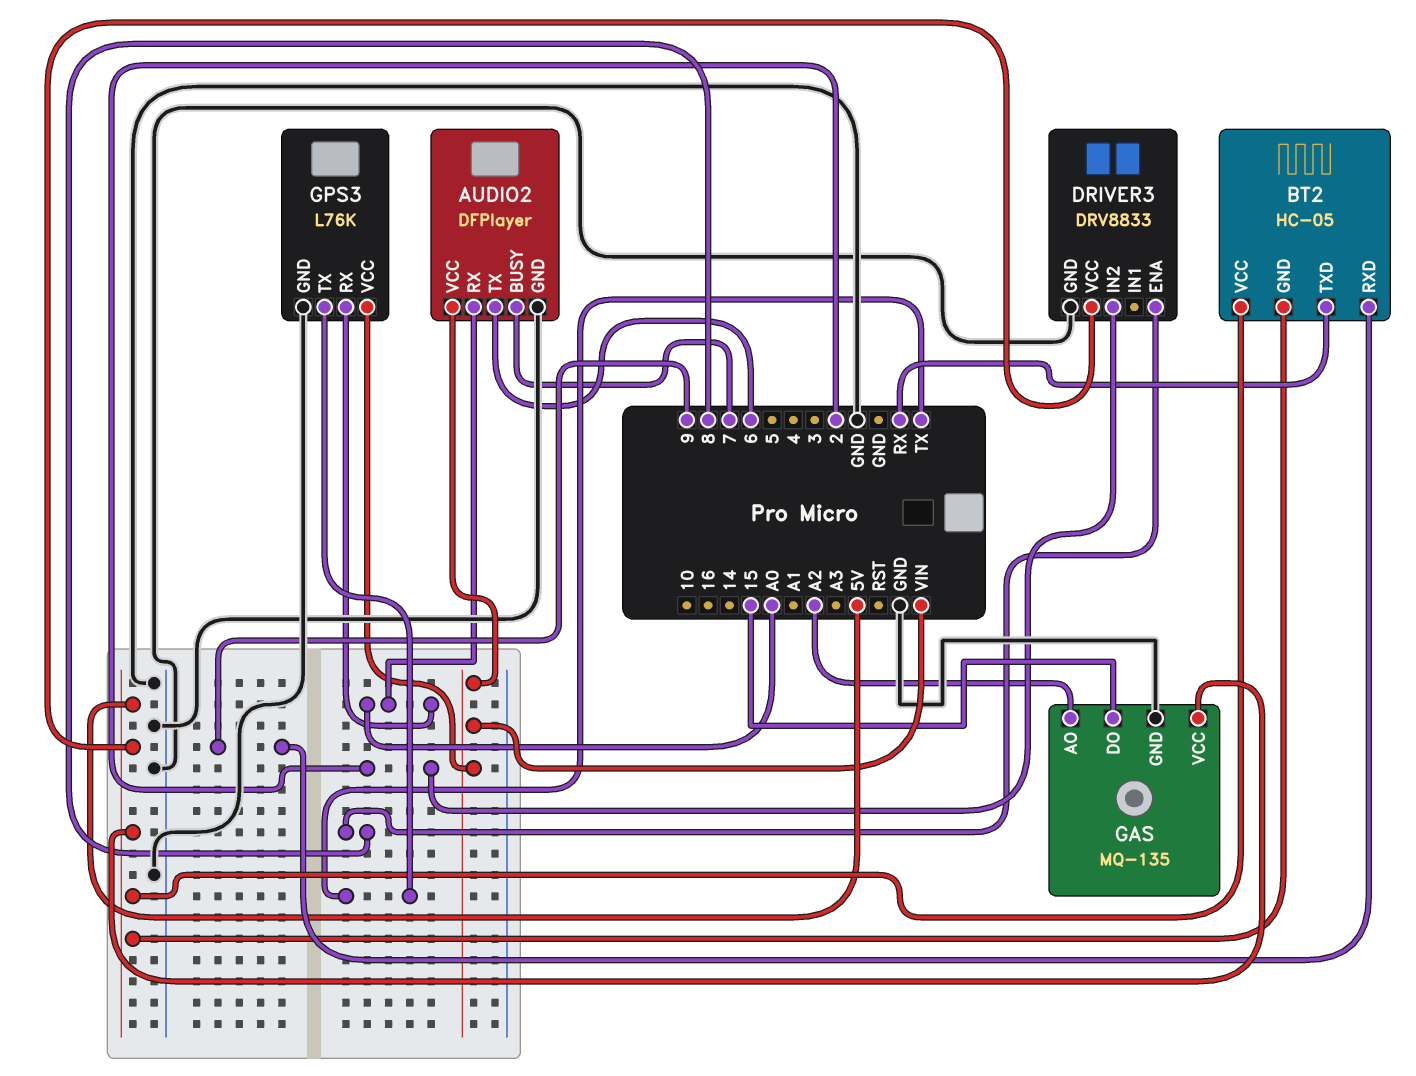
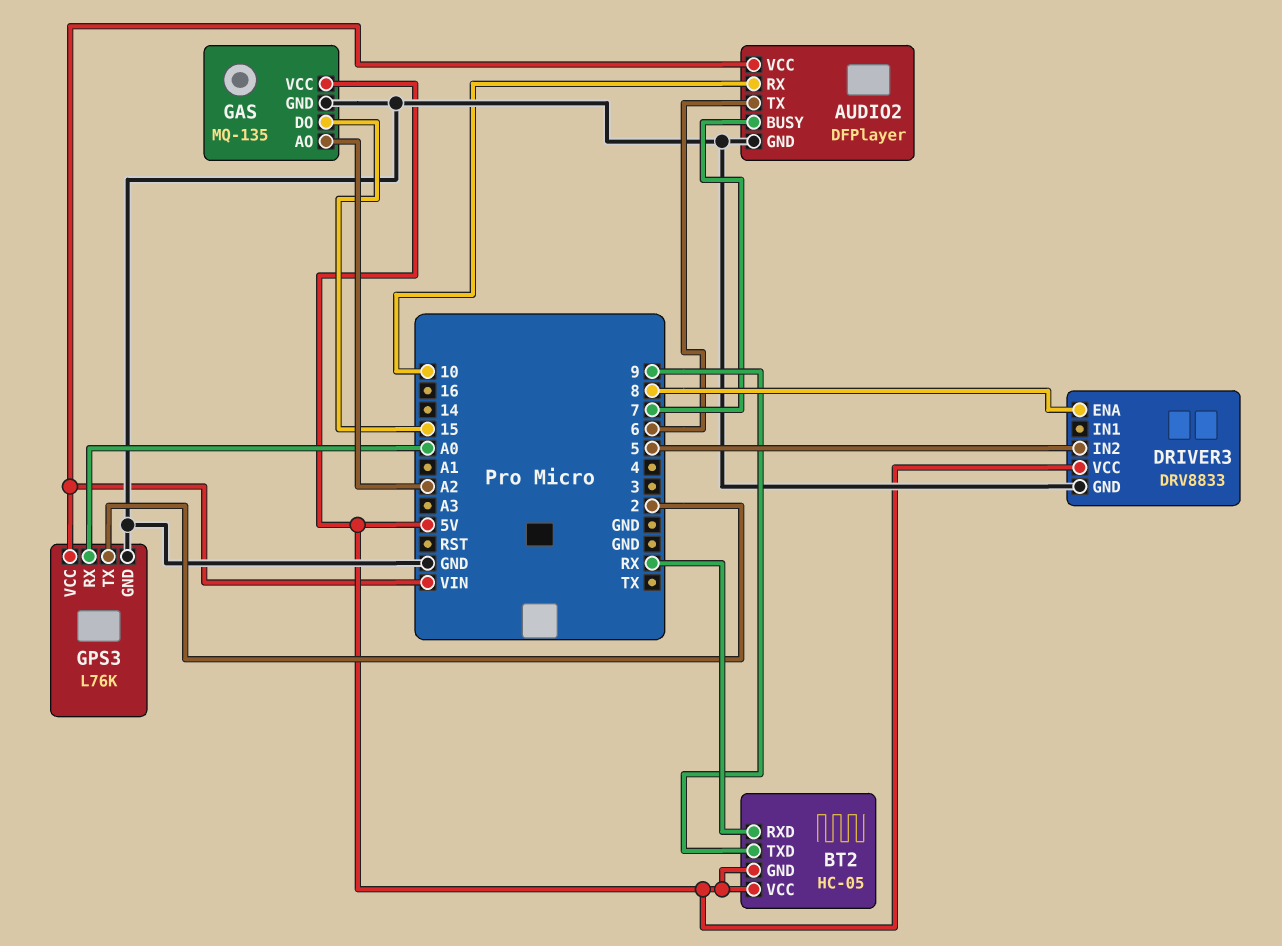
AUDIO2 pin RX: A0 -> 10
BT2 pin RXD: 9 -> RX
BT2 pin TXD: RX -> 9
DRIVER3 pin IN2: 2 -> 5
GPS3 pin TX: TX -> 2

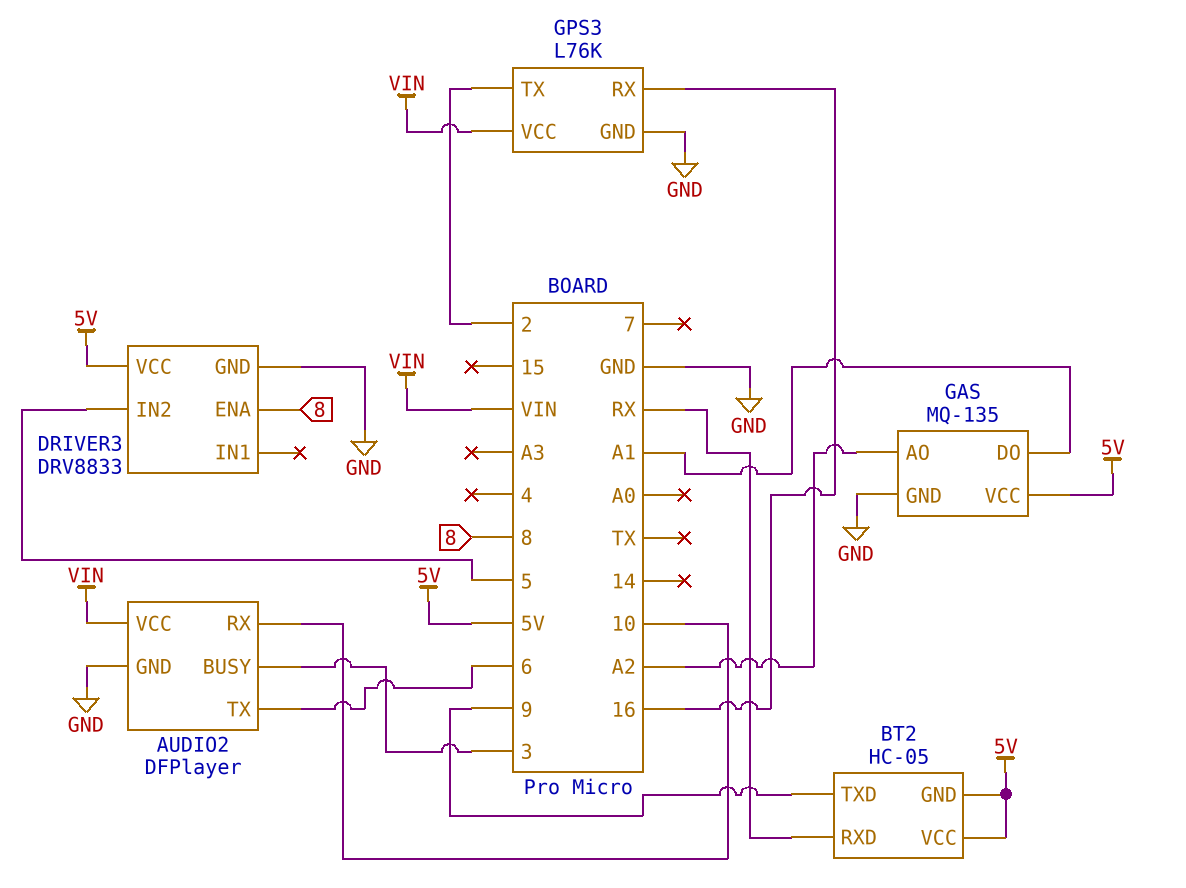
AUDIO2 pin BUSY: 7 -> 3
GAS pin DO: 15 -> A1
GPS3 pin RX: A0 -> 16

